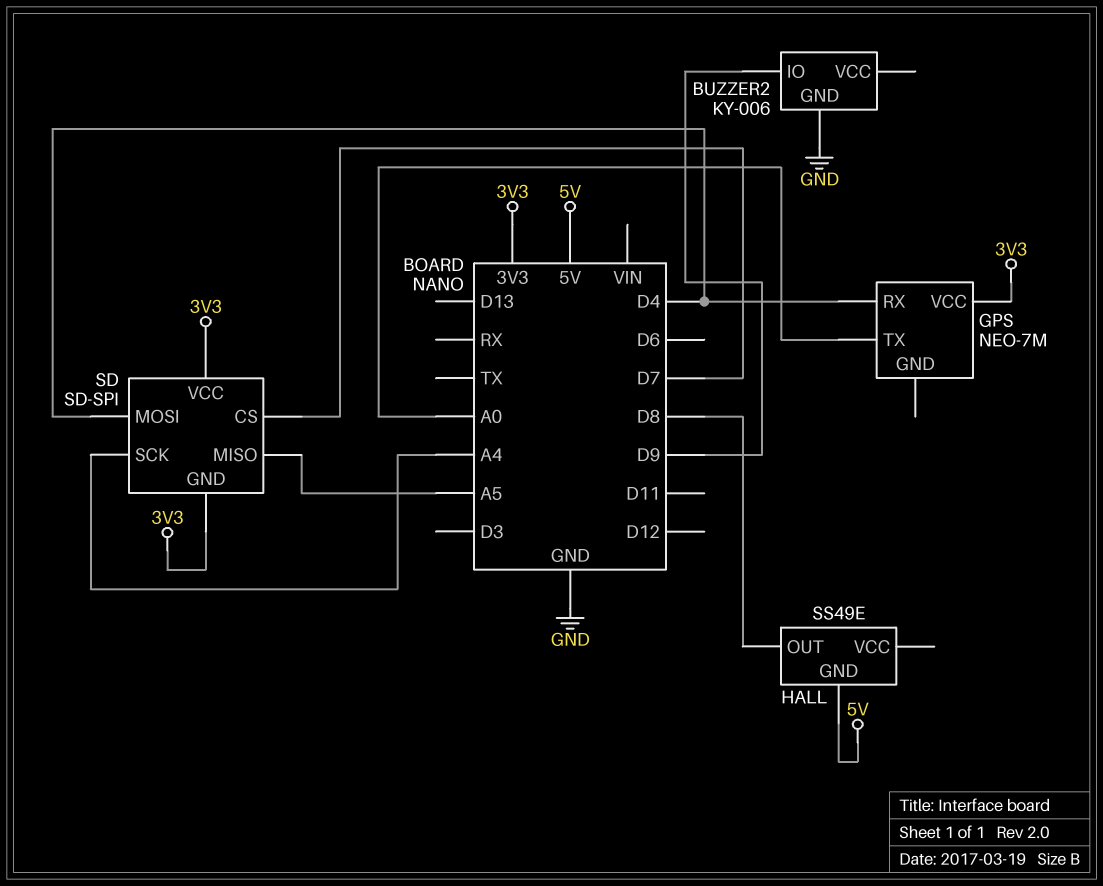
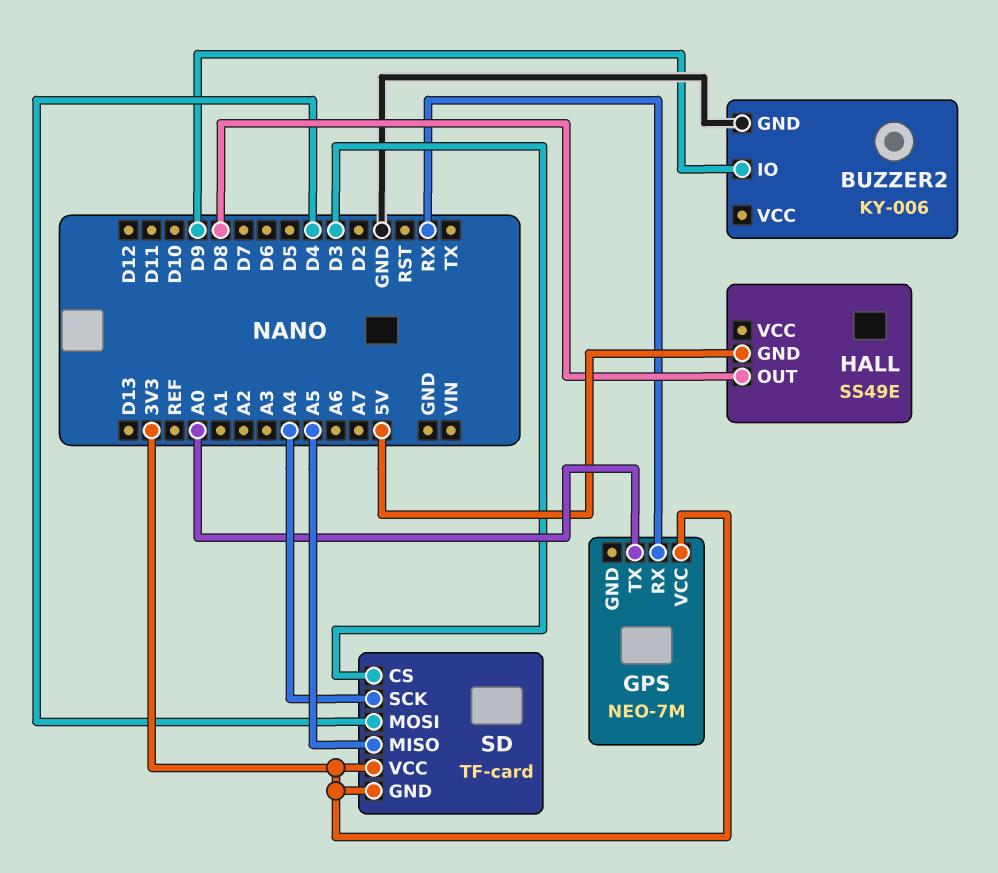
GPS pin RX: D4 -> RX
SD: SD-SPI -> TF-card
SD pin CS: D7 -> D3

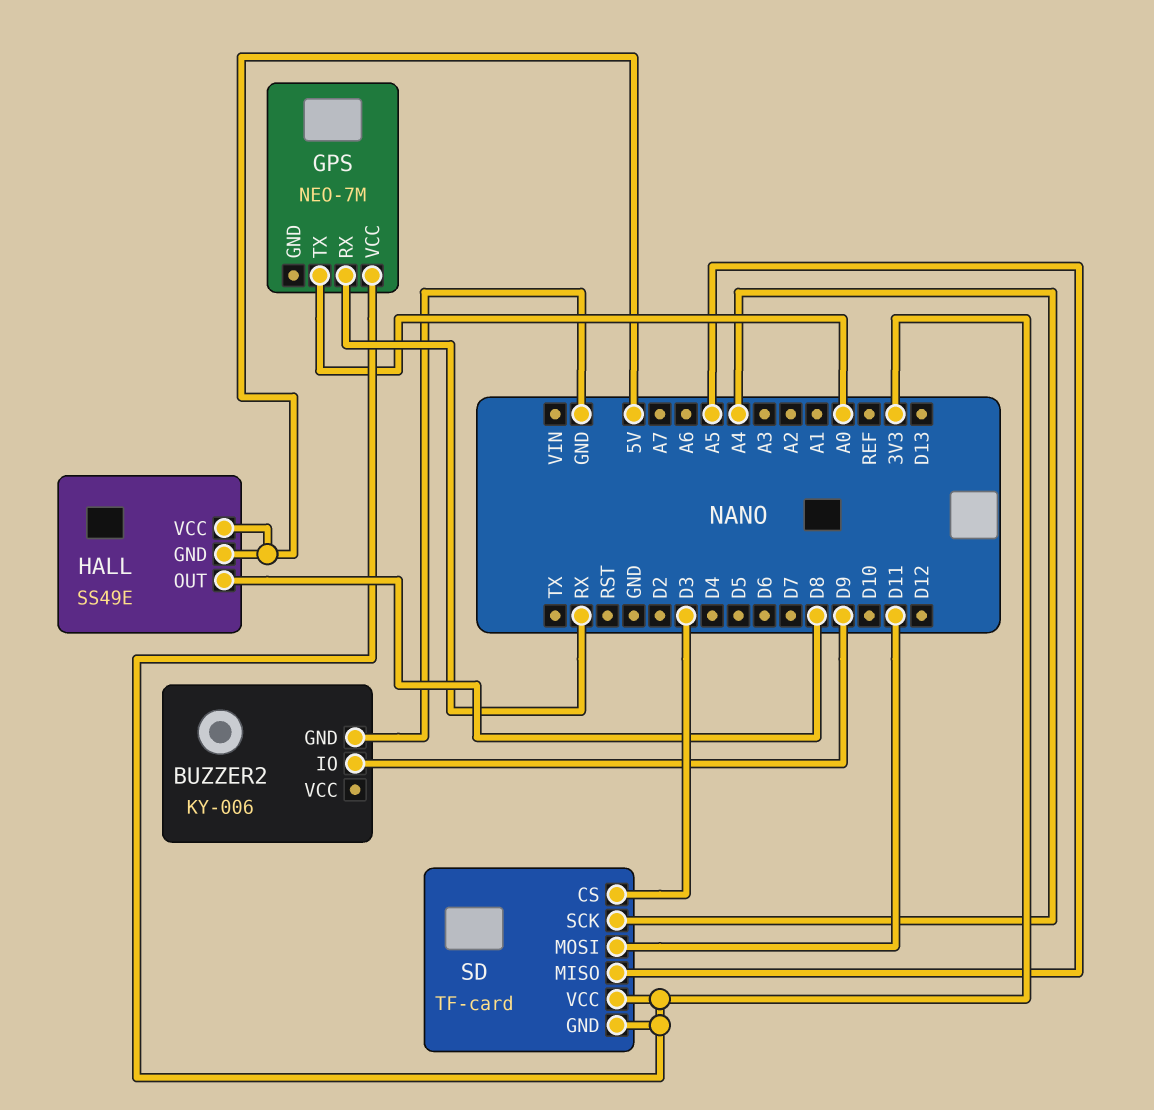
HALL pin VCC: none -> 5V
SD pin MOSI: D4 -> D11

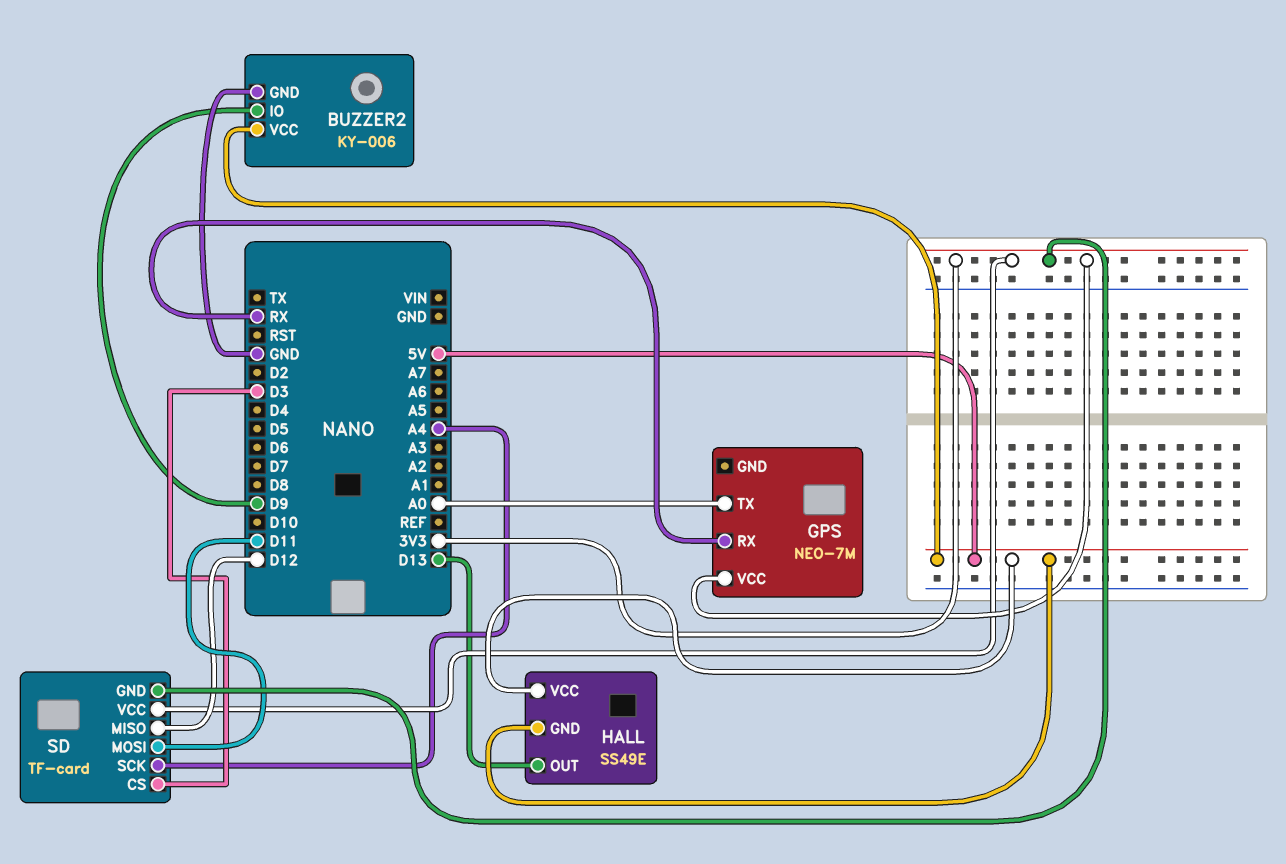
BUZZER2 pin VCC: none -> 5V
HALL pin OUT: D8 -> D13
SD pin MISO: A5 -> D12

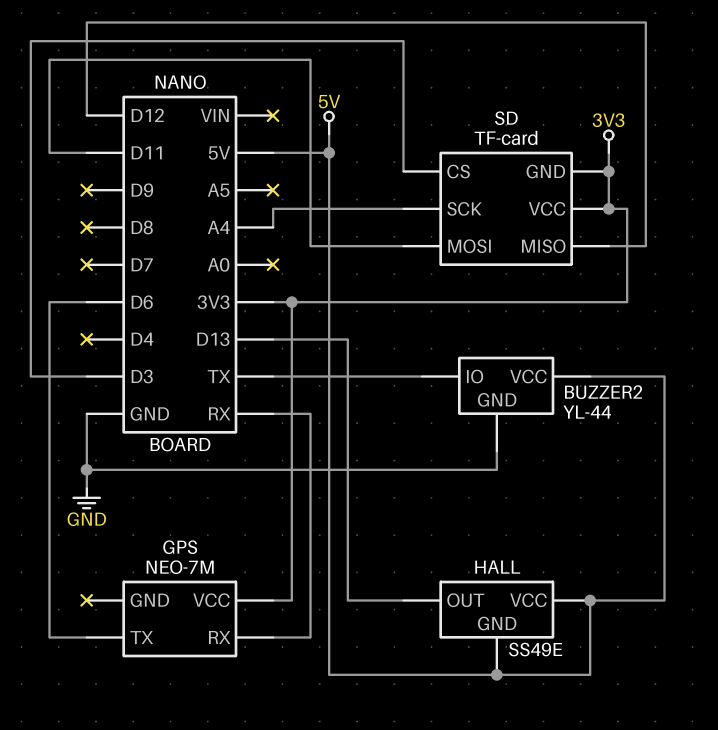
BUZZER2: KY-006 -> YL-44
BUZZER2 pin IO: D9 -> TX
GPS pin TX: A0 -> D6

